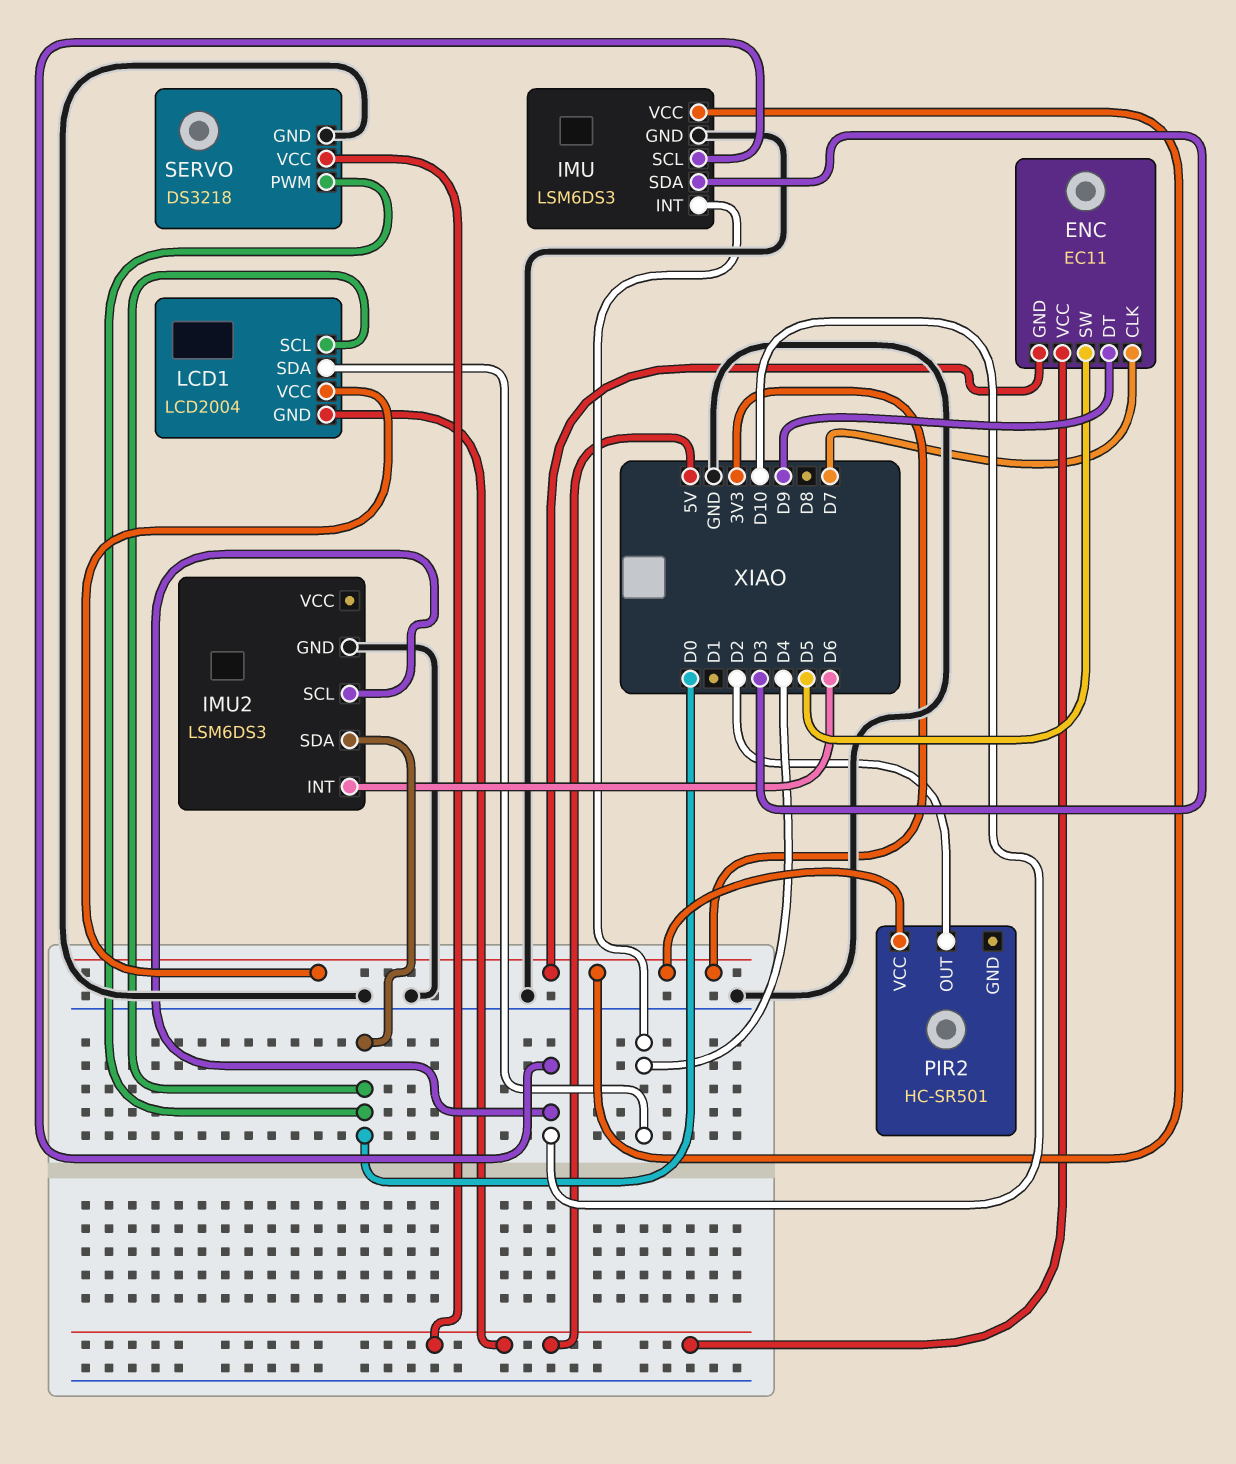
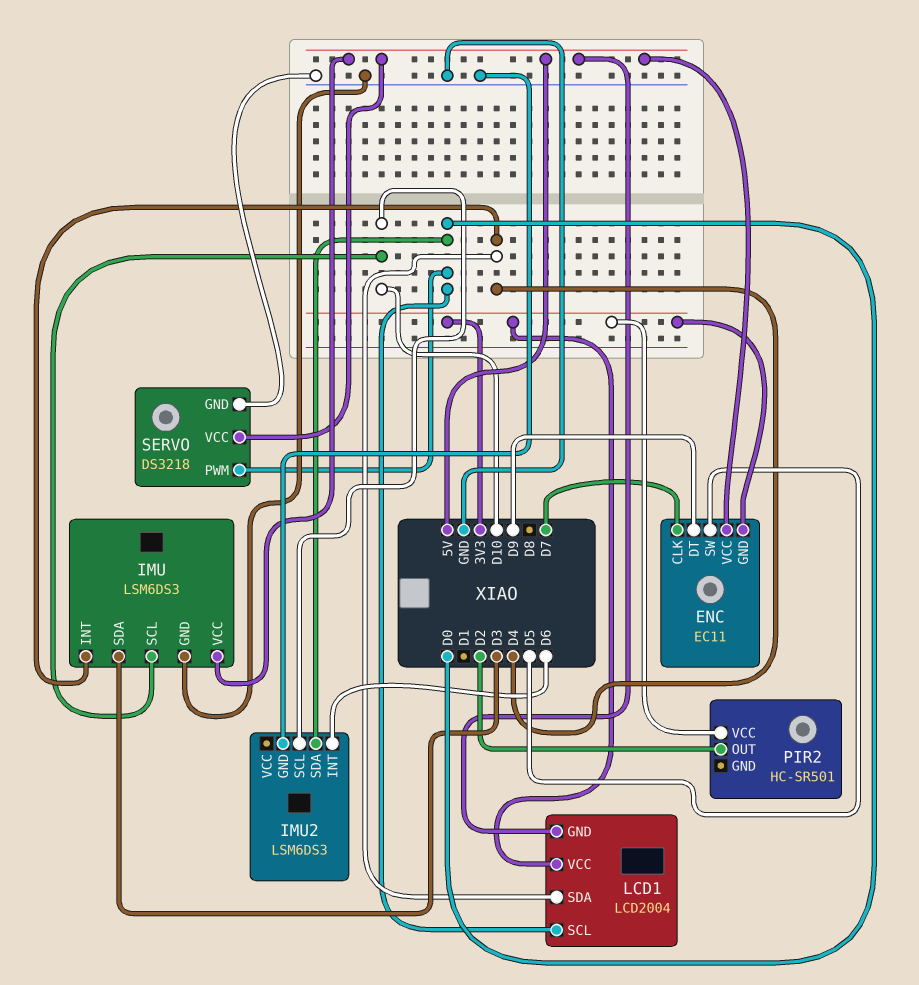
IMU pin VCC: 3V3 -> 5V

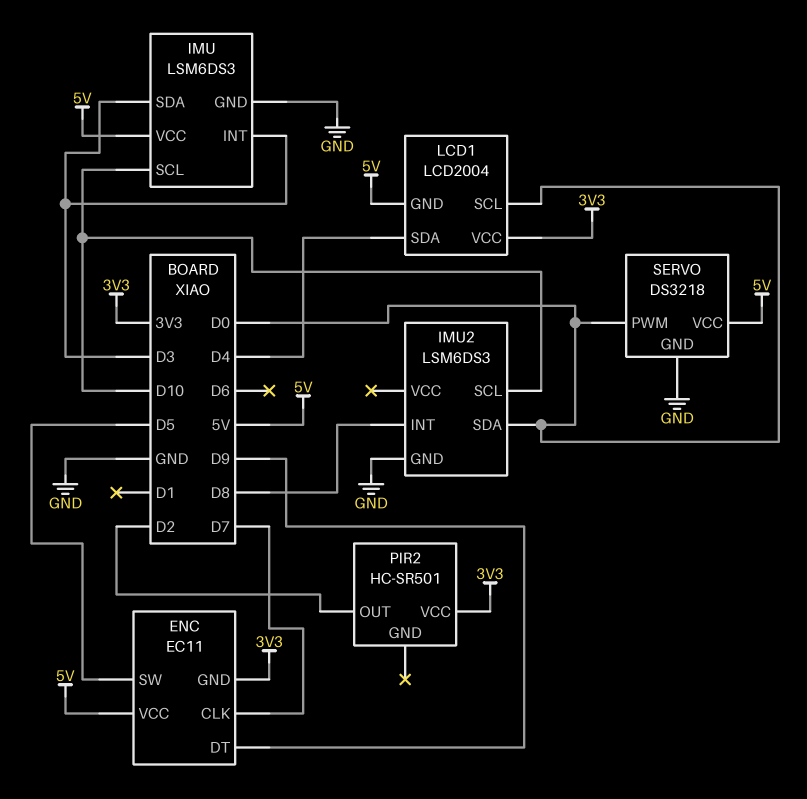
IMU pin INT: D4 -> D3
IMU2 pin INT: D6 -> D8

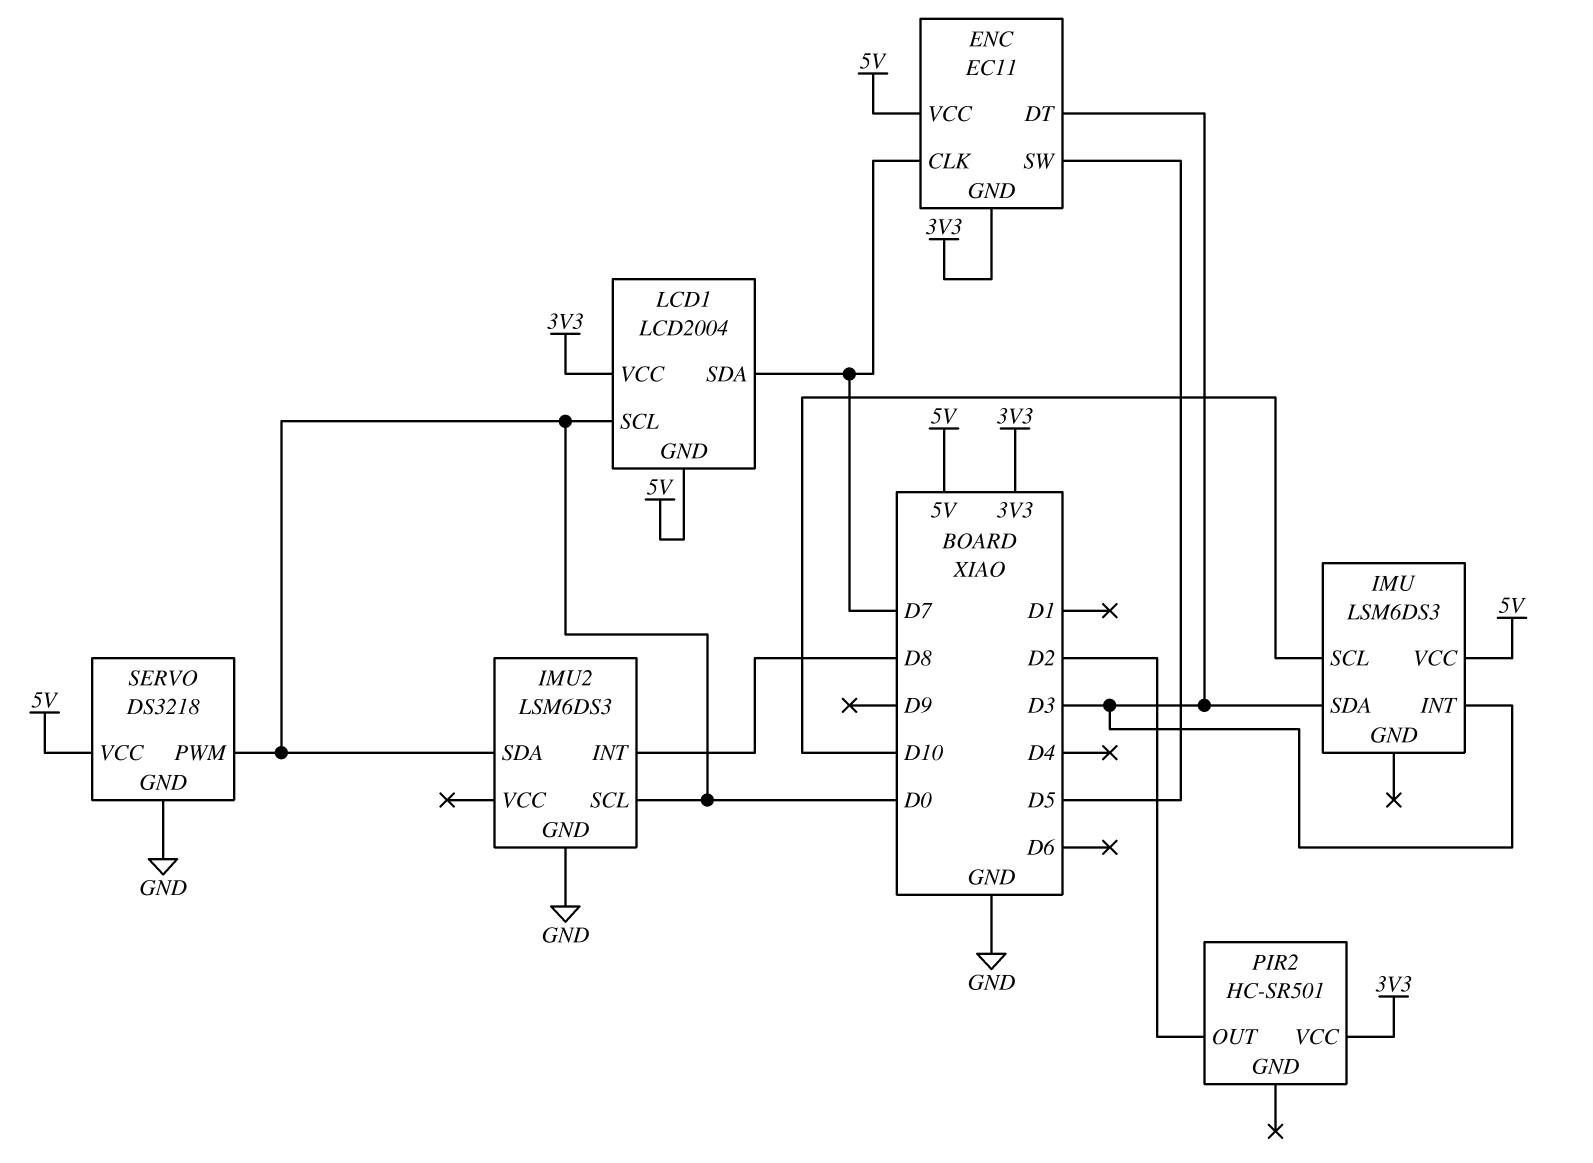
ENC pin DT: D9 -> D3
IMU pin GND: GND -> none
IMU2 pin SCL: D10 -> D0
LCD1 pin SDA: D4 -> D7

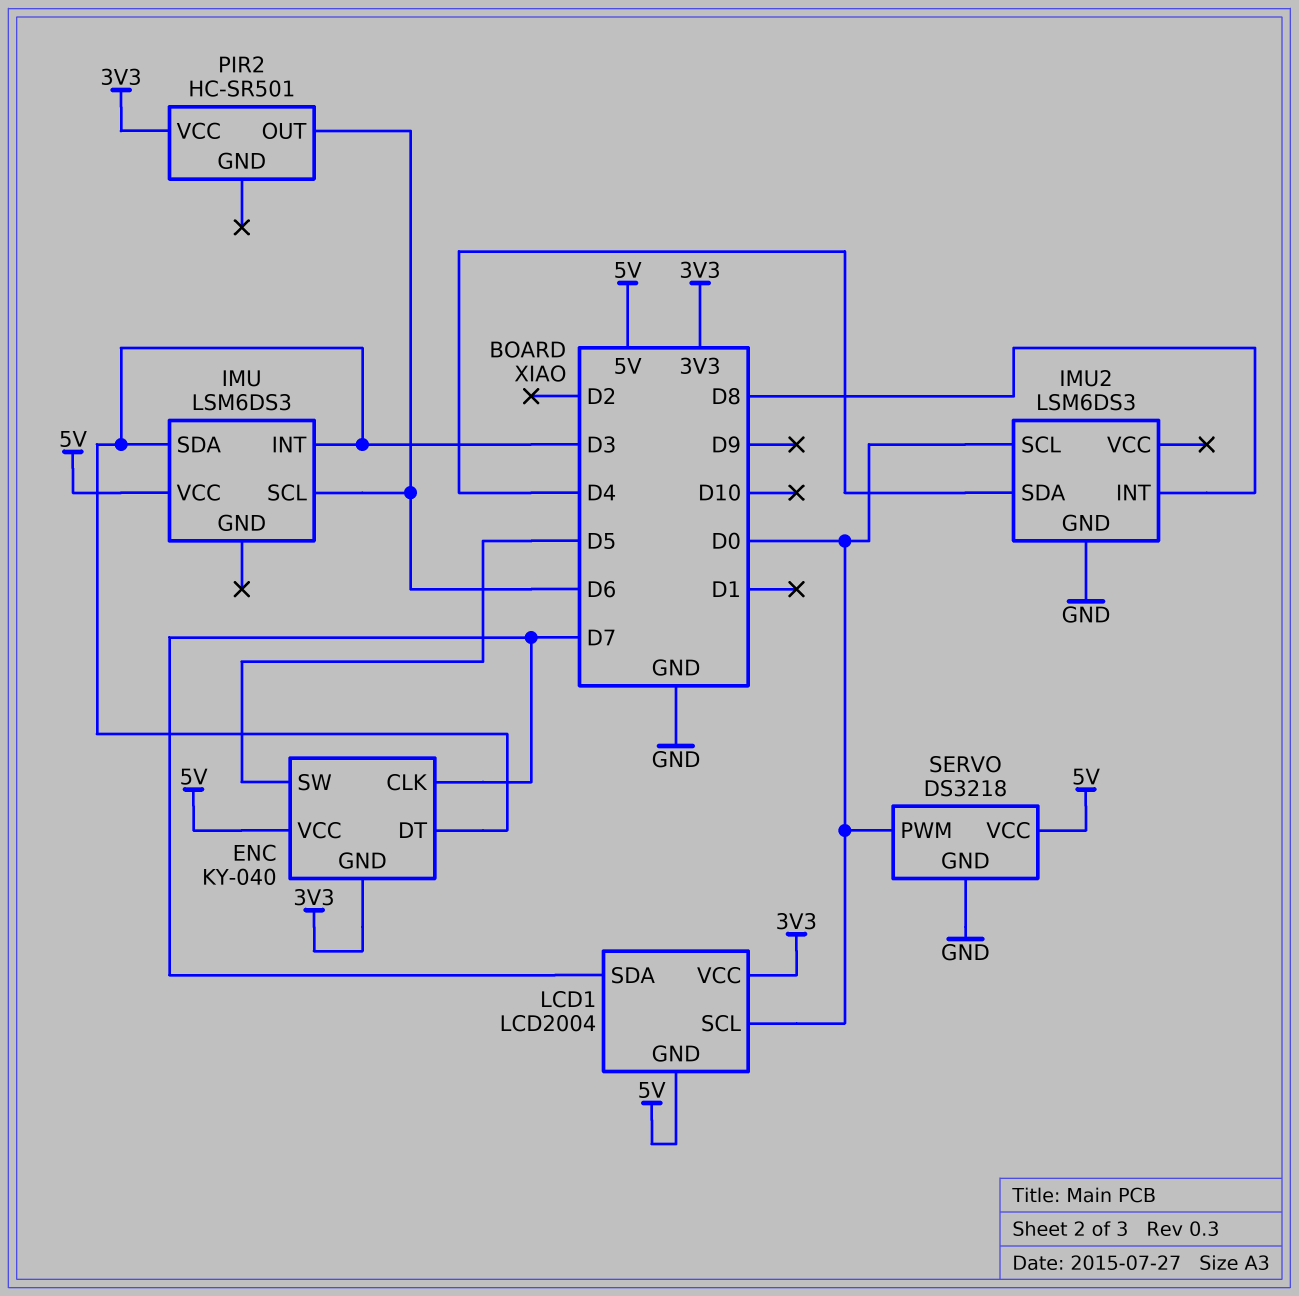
ENC: EC11 -> KY-040
IMU pin SCL: D10 -> D6
IMU2 pin SDA: D0 -> D4
PIR2 pin OUT: D2 -> D6

